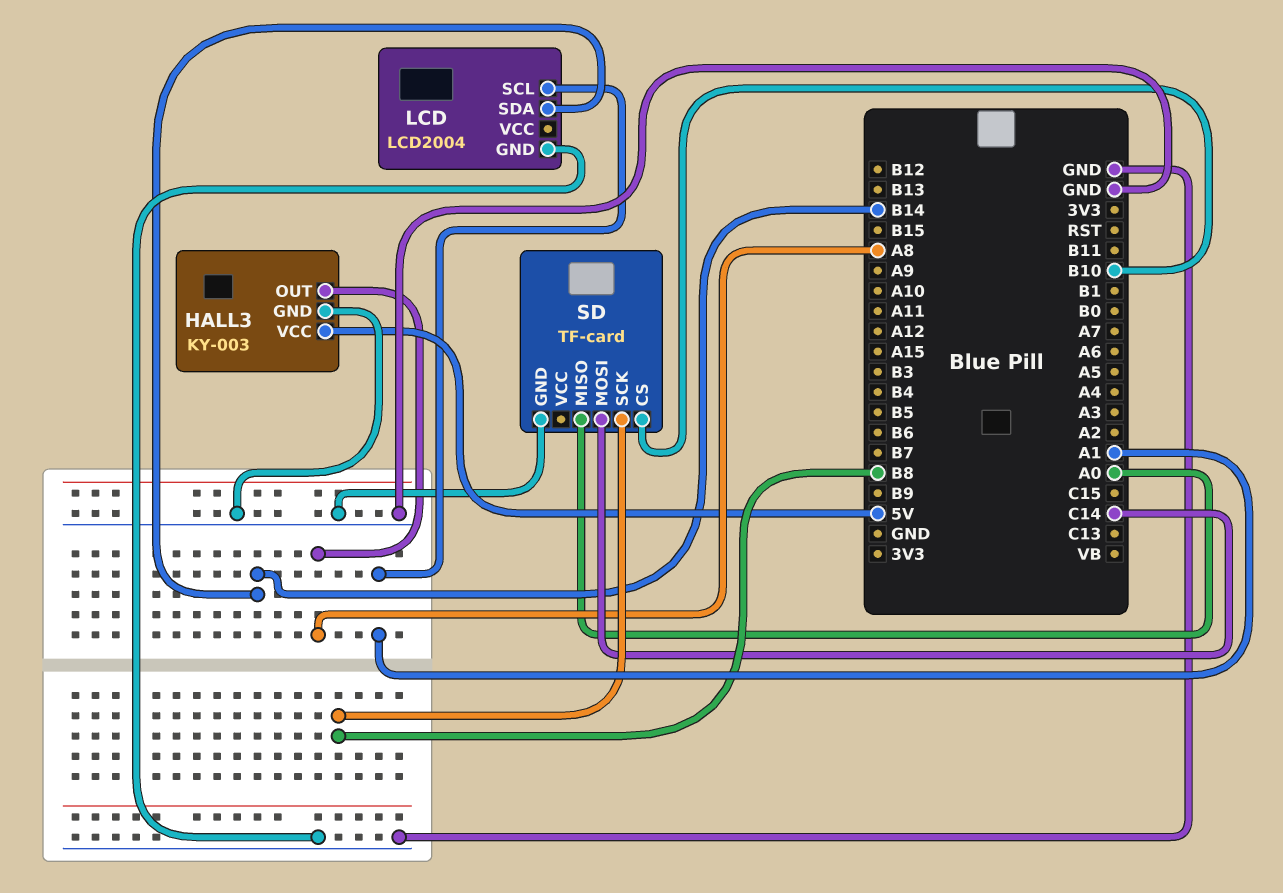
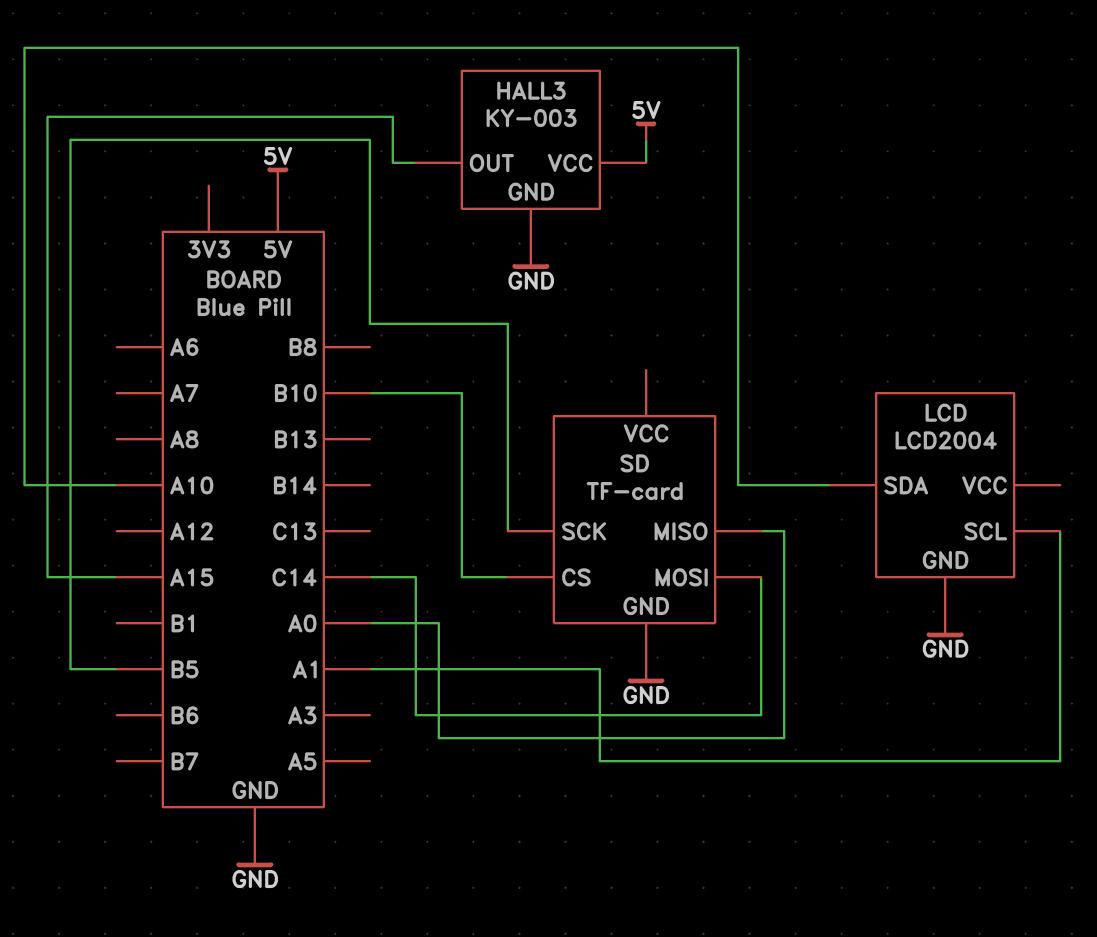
HALL3 pin OUT: A8 -> A15
LCD pin SDA: B14 -> A10
SD pin SCK: B8 -> B5

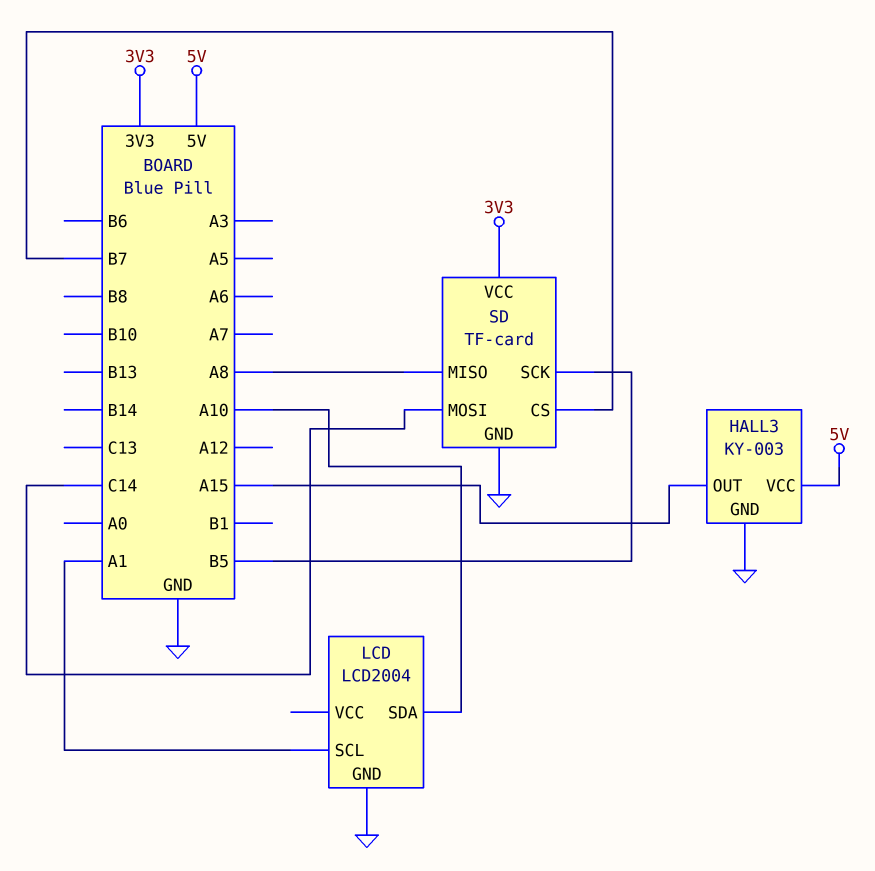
SD pin CS: B10 -> B7
SD pin MISO: A0 -> A8
SD pin VCC: none -> 3V3

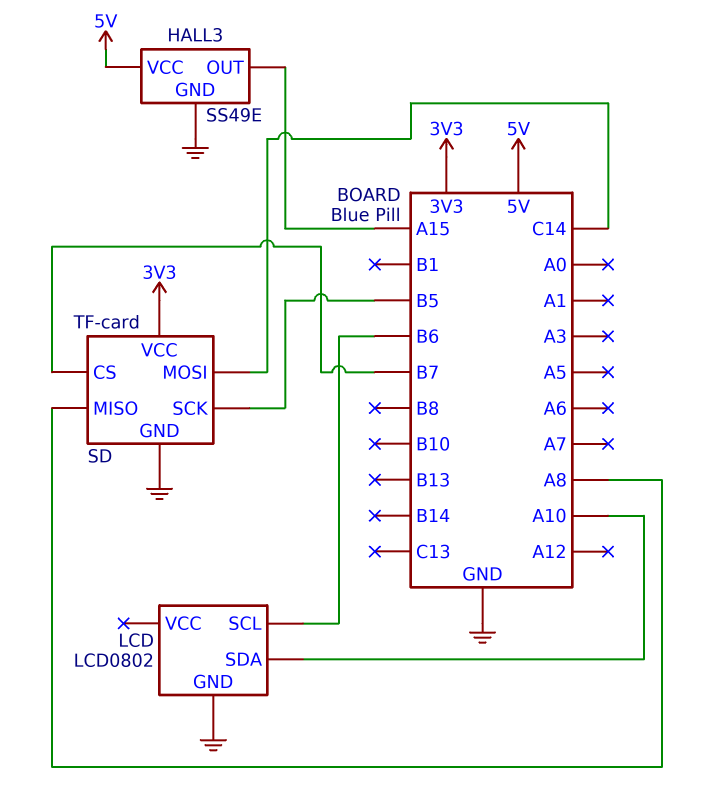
HALL3: KY-003 -> SS49E
LCD: LCD2004 -> LCD0802
LCD pin SCL: A1 -> B6

